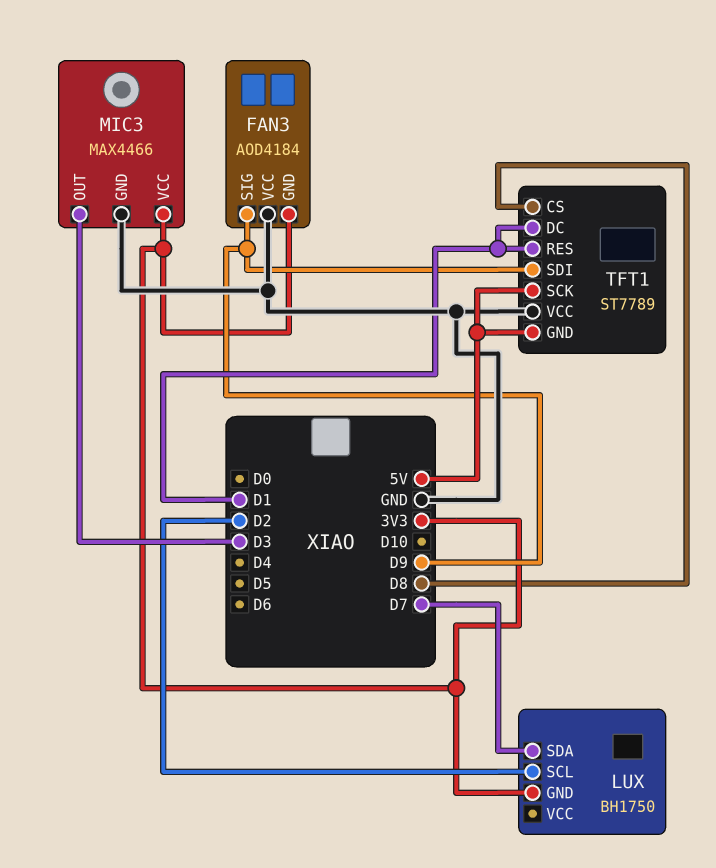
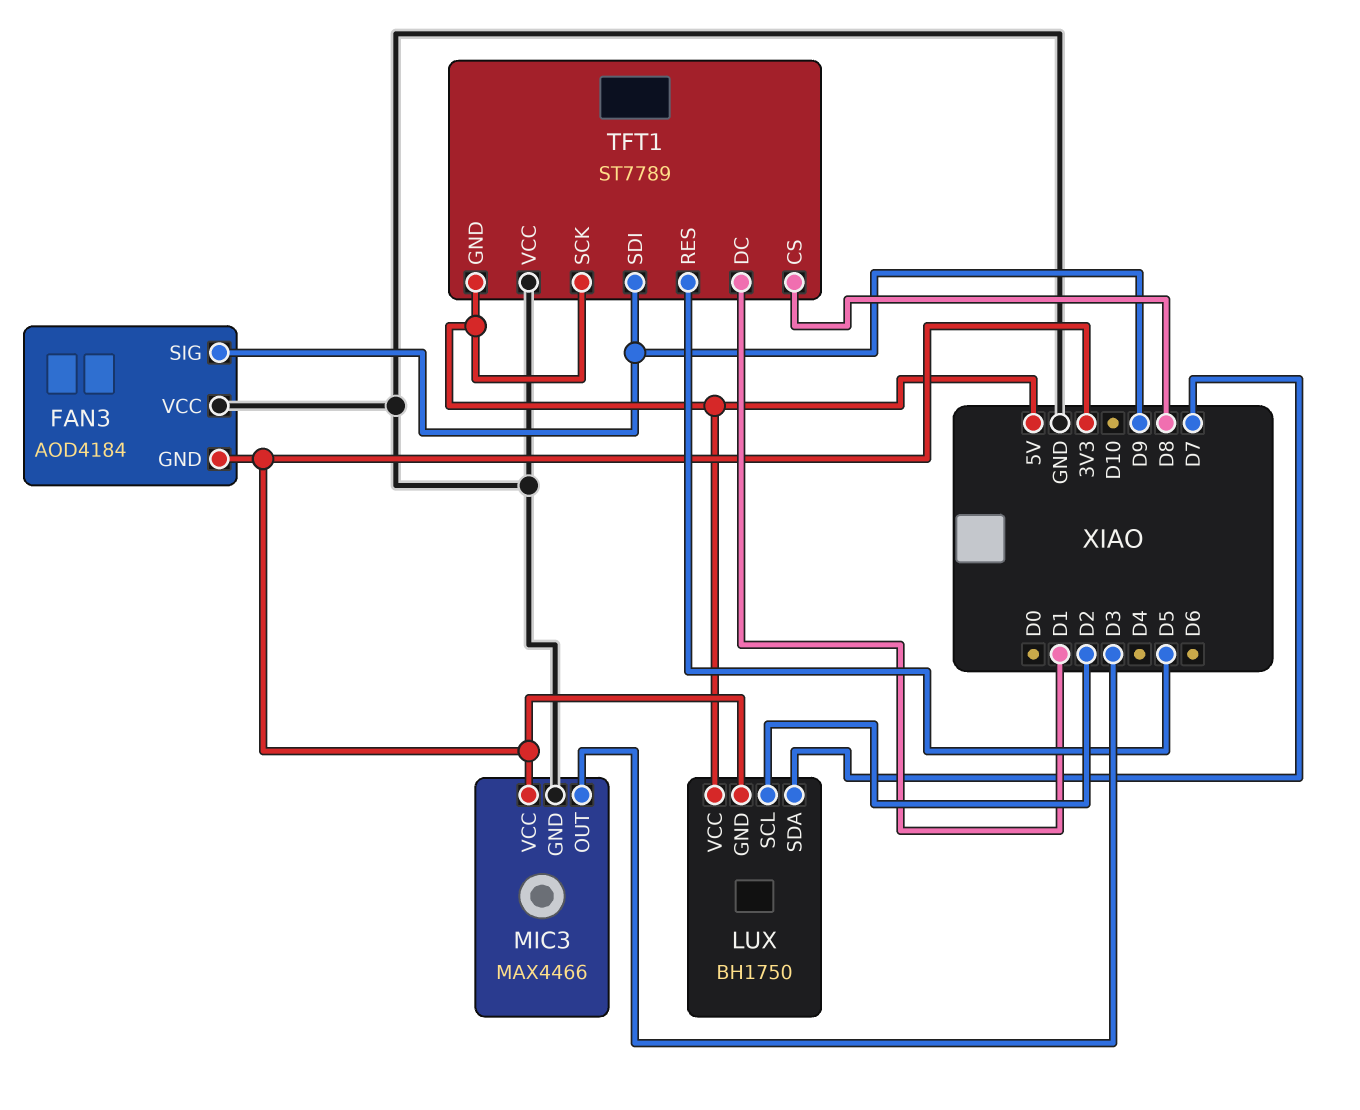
LUX pin VCC: none -> 5V
TFT1 pin RES: D1 -> D5

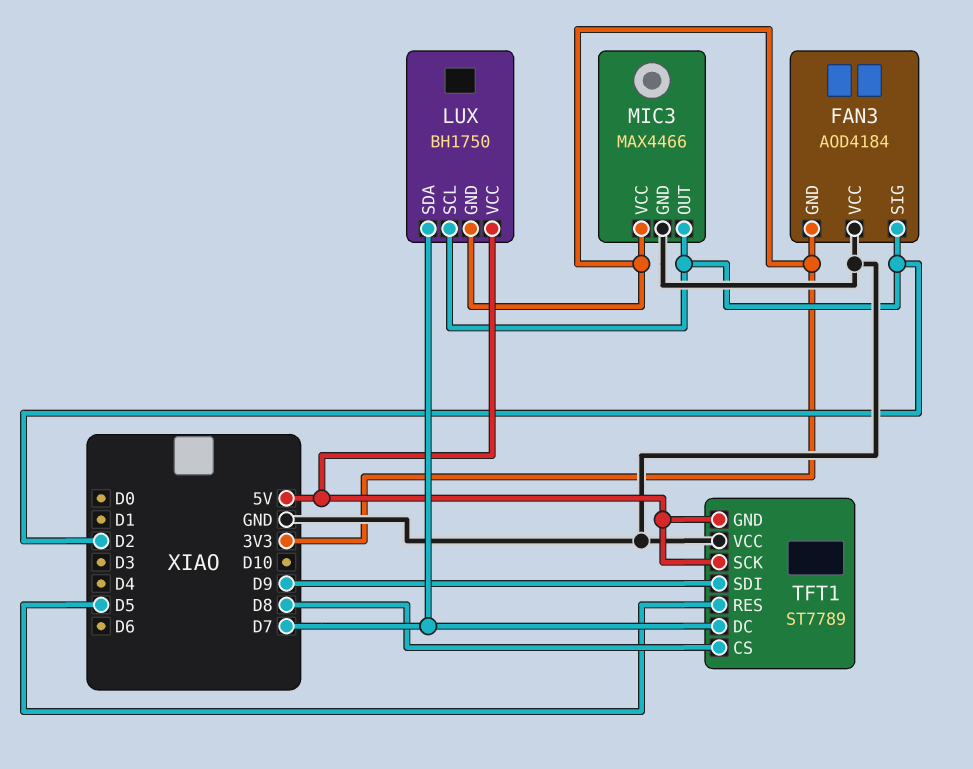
FAN3 pin SIG: D9 -> D2
MIC3 pin OUT: D3 -> D2
TFT1 pin DC: D1 -> D7

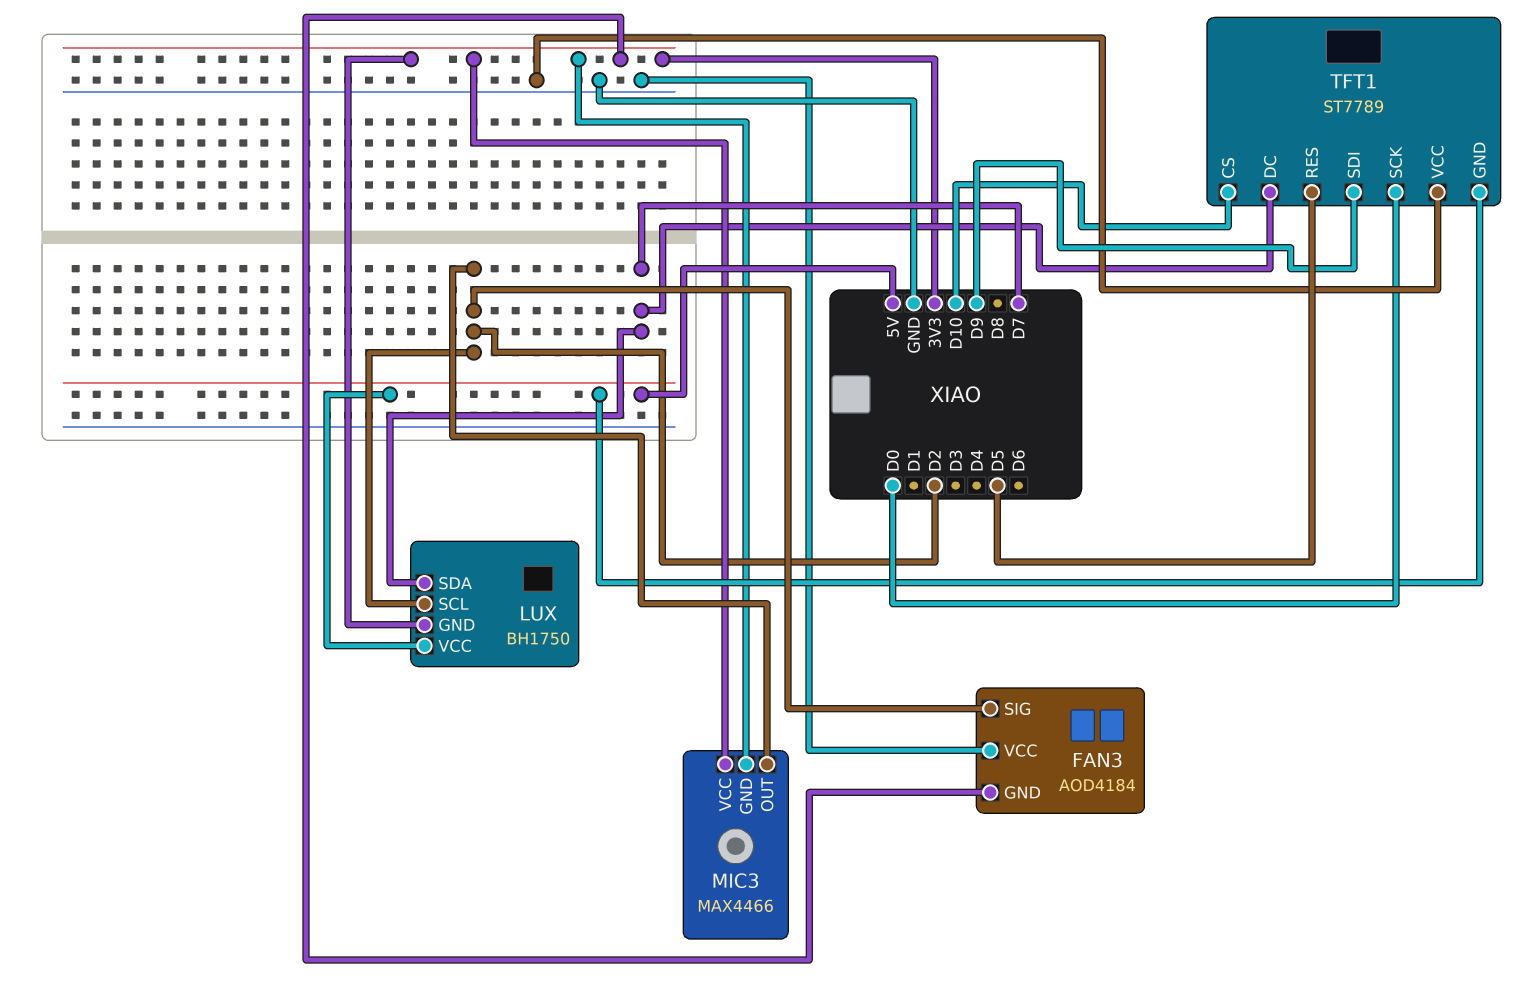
MIC3 pin GND: GND -> 3V3
TFT1 pin CS: D8 -> D10
TFT1 pin SCK: 5V -> D0

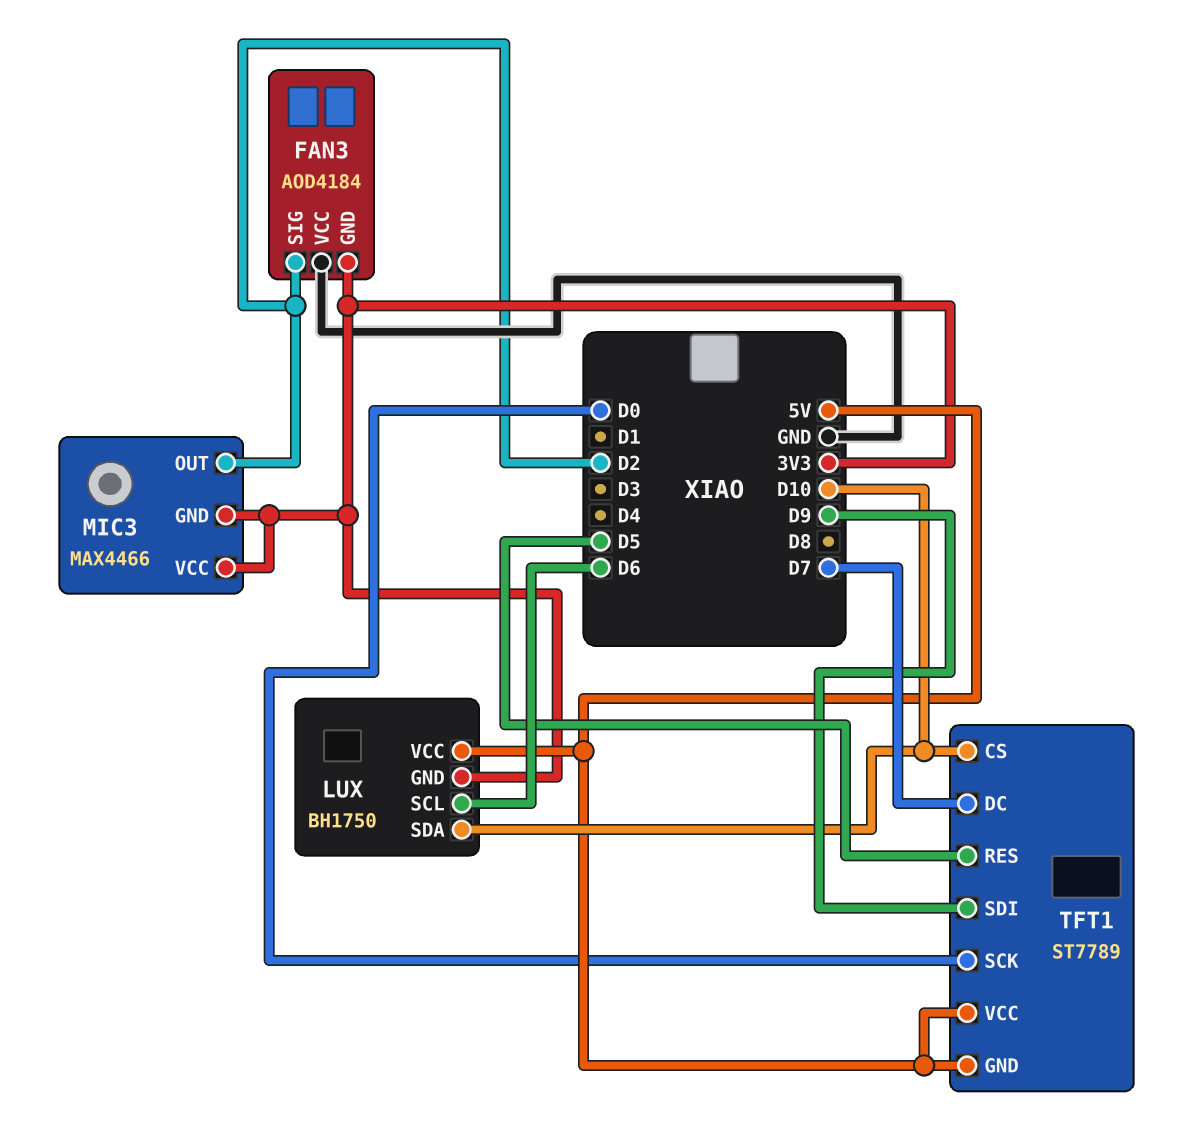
LUX pin SCL: D2 -> D6
LUX pin SDA: D7 -> D10
TFT1 pin VCC: GND -> 5V

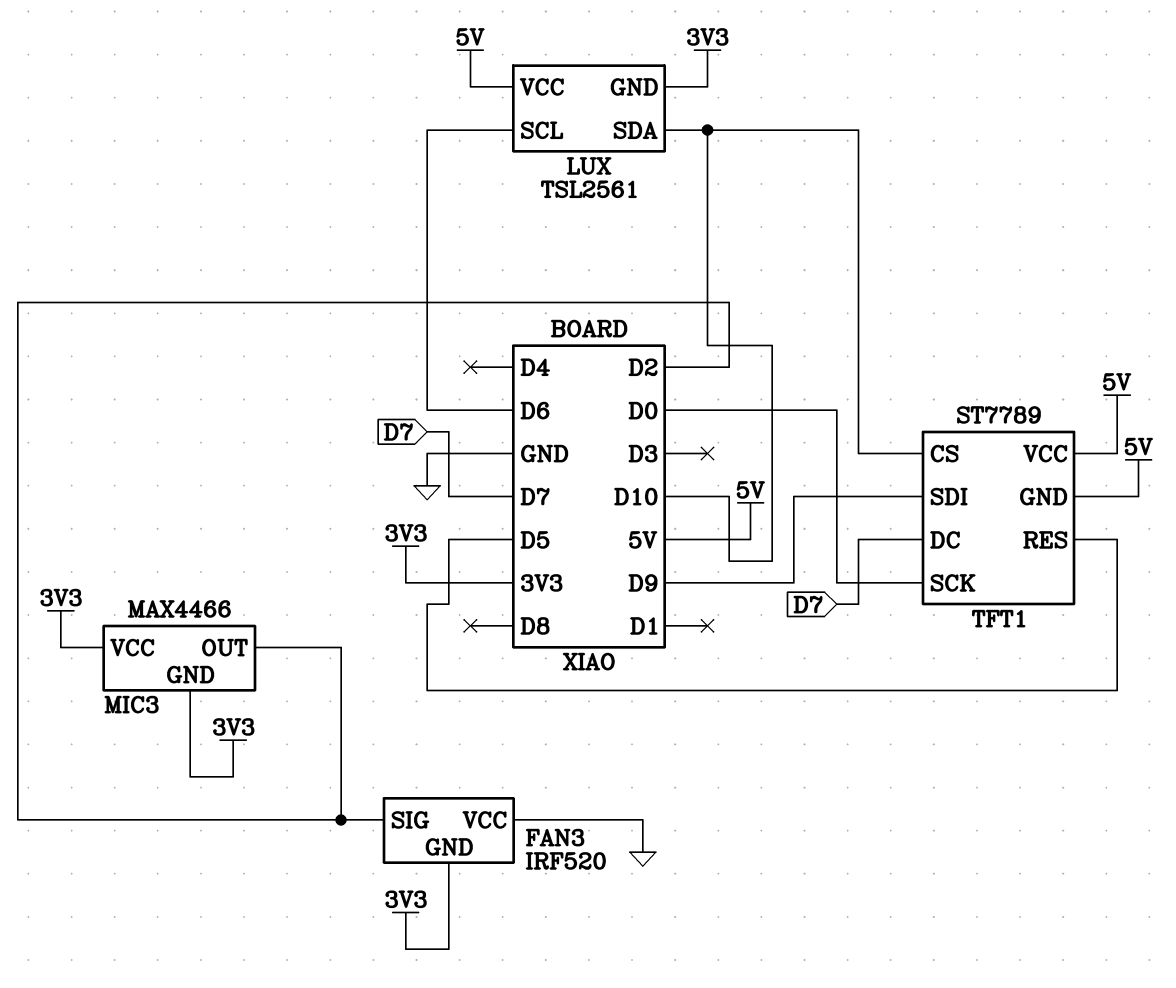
FAN3: AOD4184 -> IRF520
LUX: BH1750 -> TSL2561

